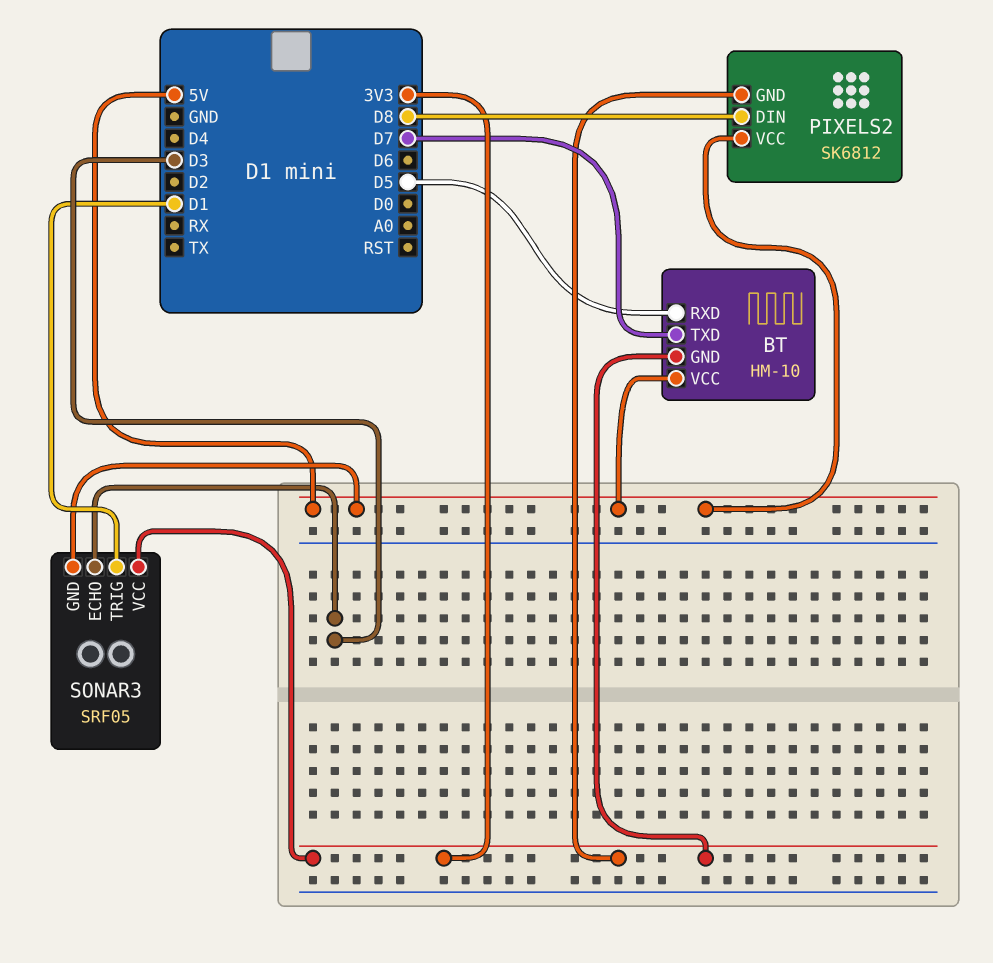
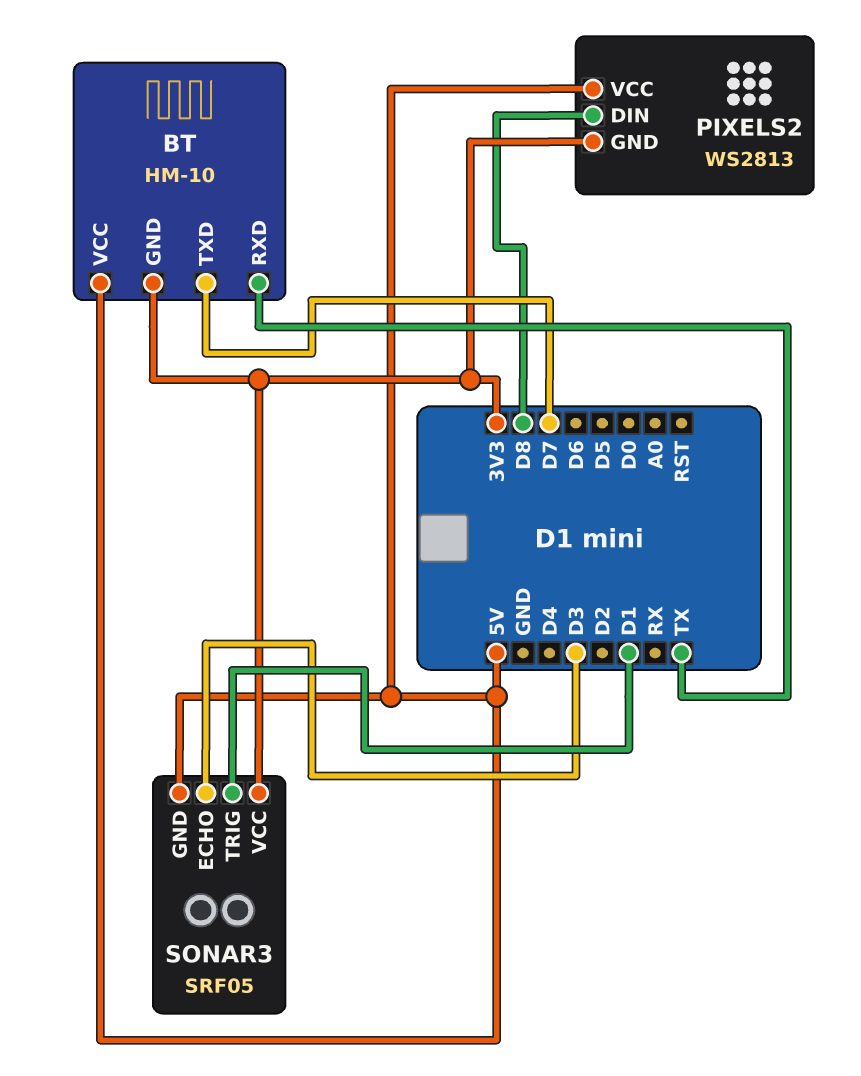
BT pin RXD: D5 -> TX
PIXELS2: SK6812 -> WS2813

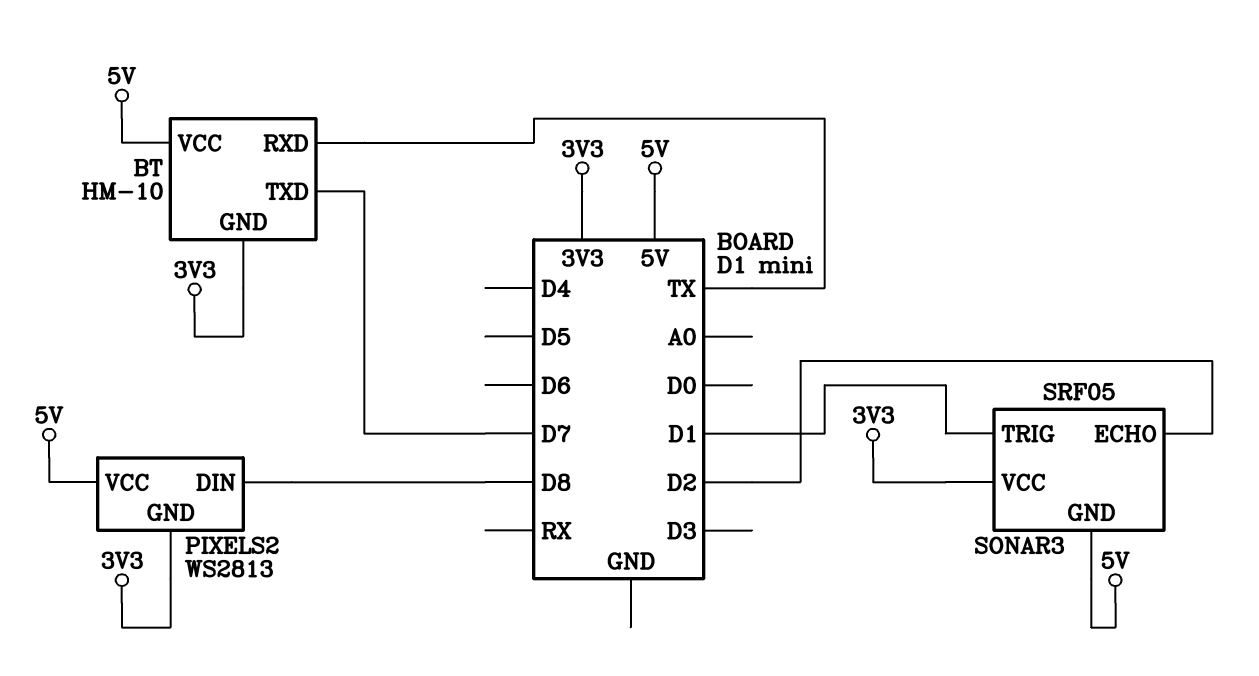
SONAR3 pin ECHO: D3 -> D2

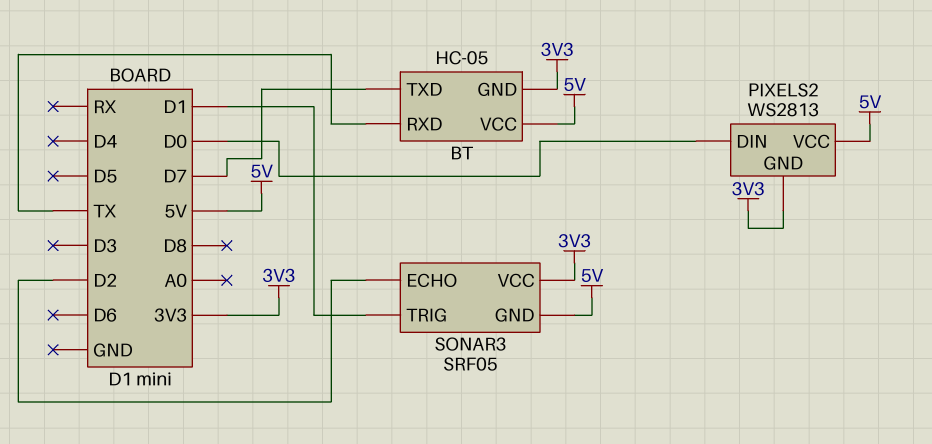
BT: HM-10 -> HC-05
PIXELS2 pin DIN: D8 -> D0

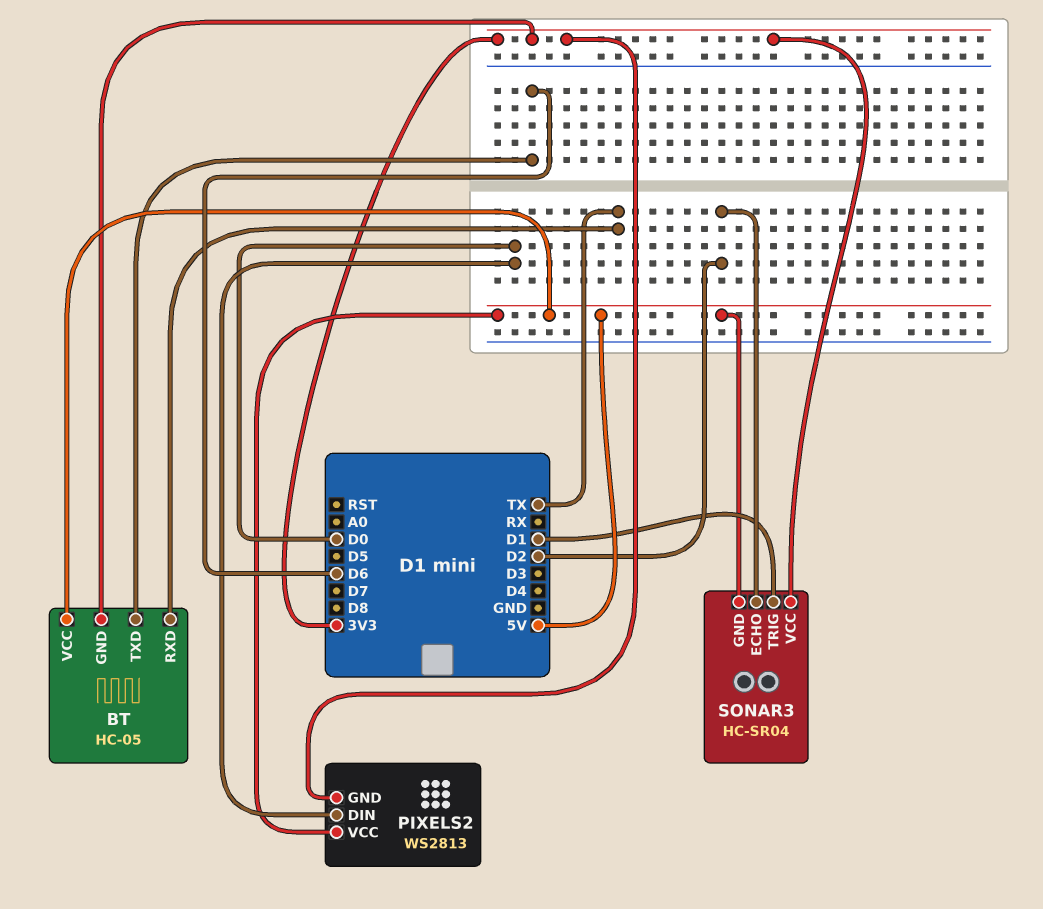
BT pin TXD: D7 -> D6
SONAR3: SRF05 -> HC-SR04

